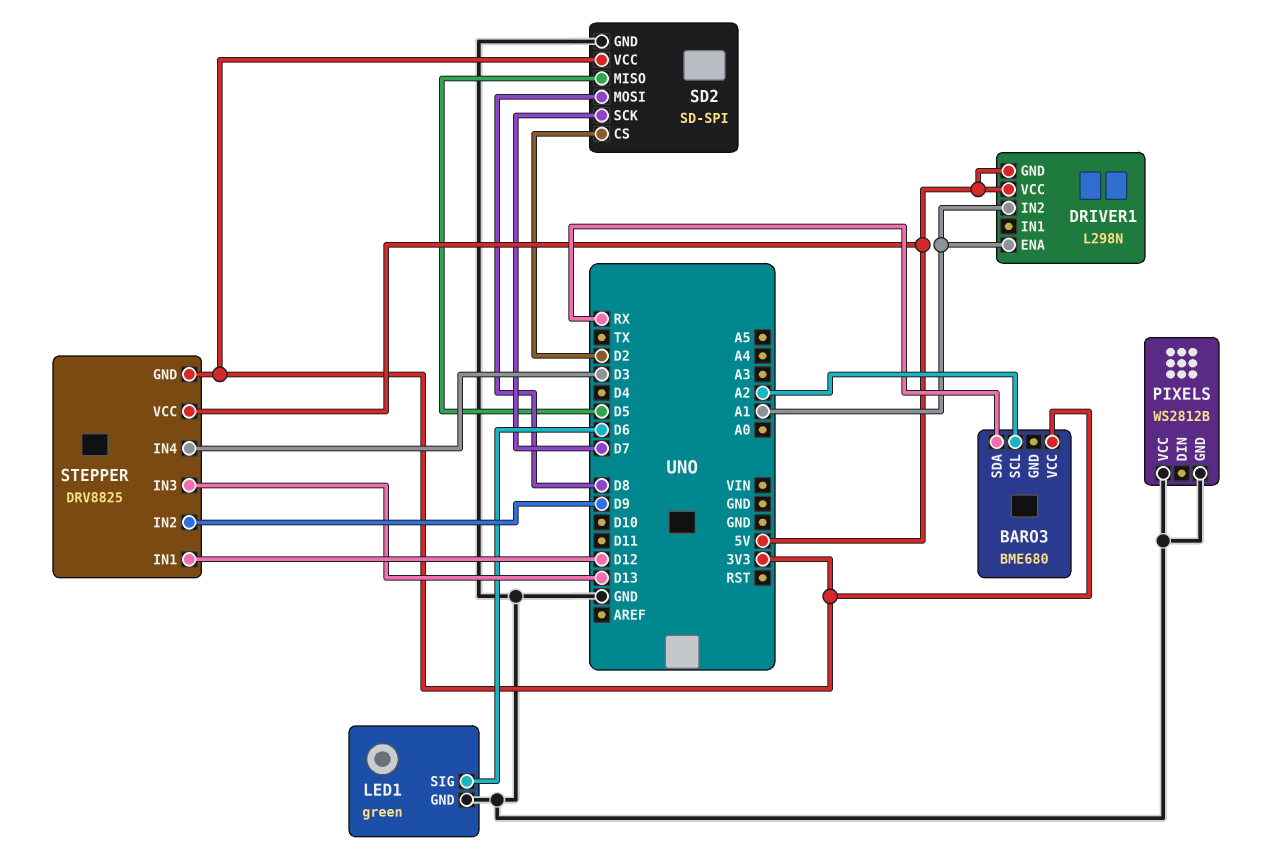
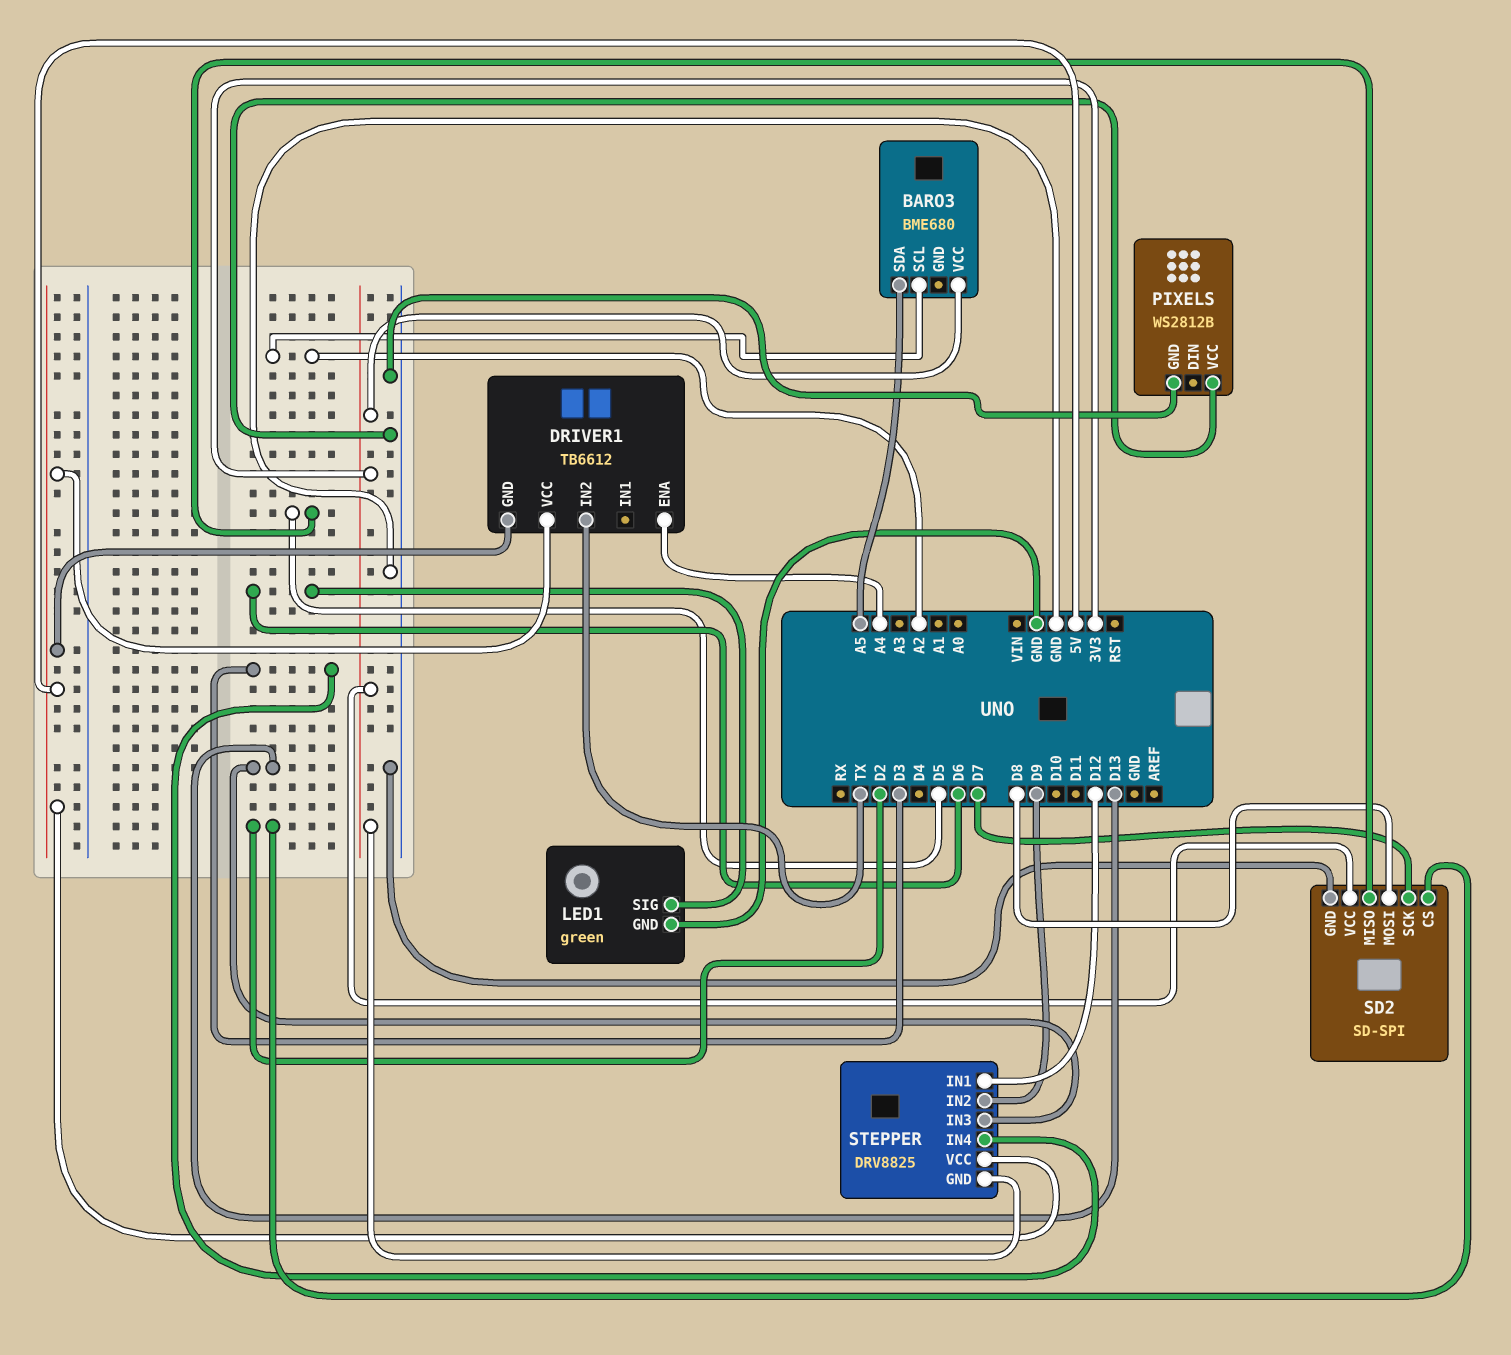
BARO3 pin SDA: RX -> A5
DRIVER1: L298N -> TB6612
DRIVER1 pin ENA: A1 -> A4
DRIVER1 pin IN2: A1 -> TX

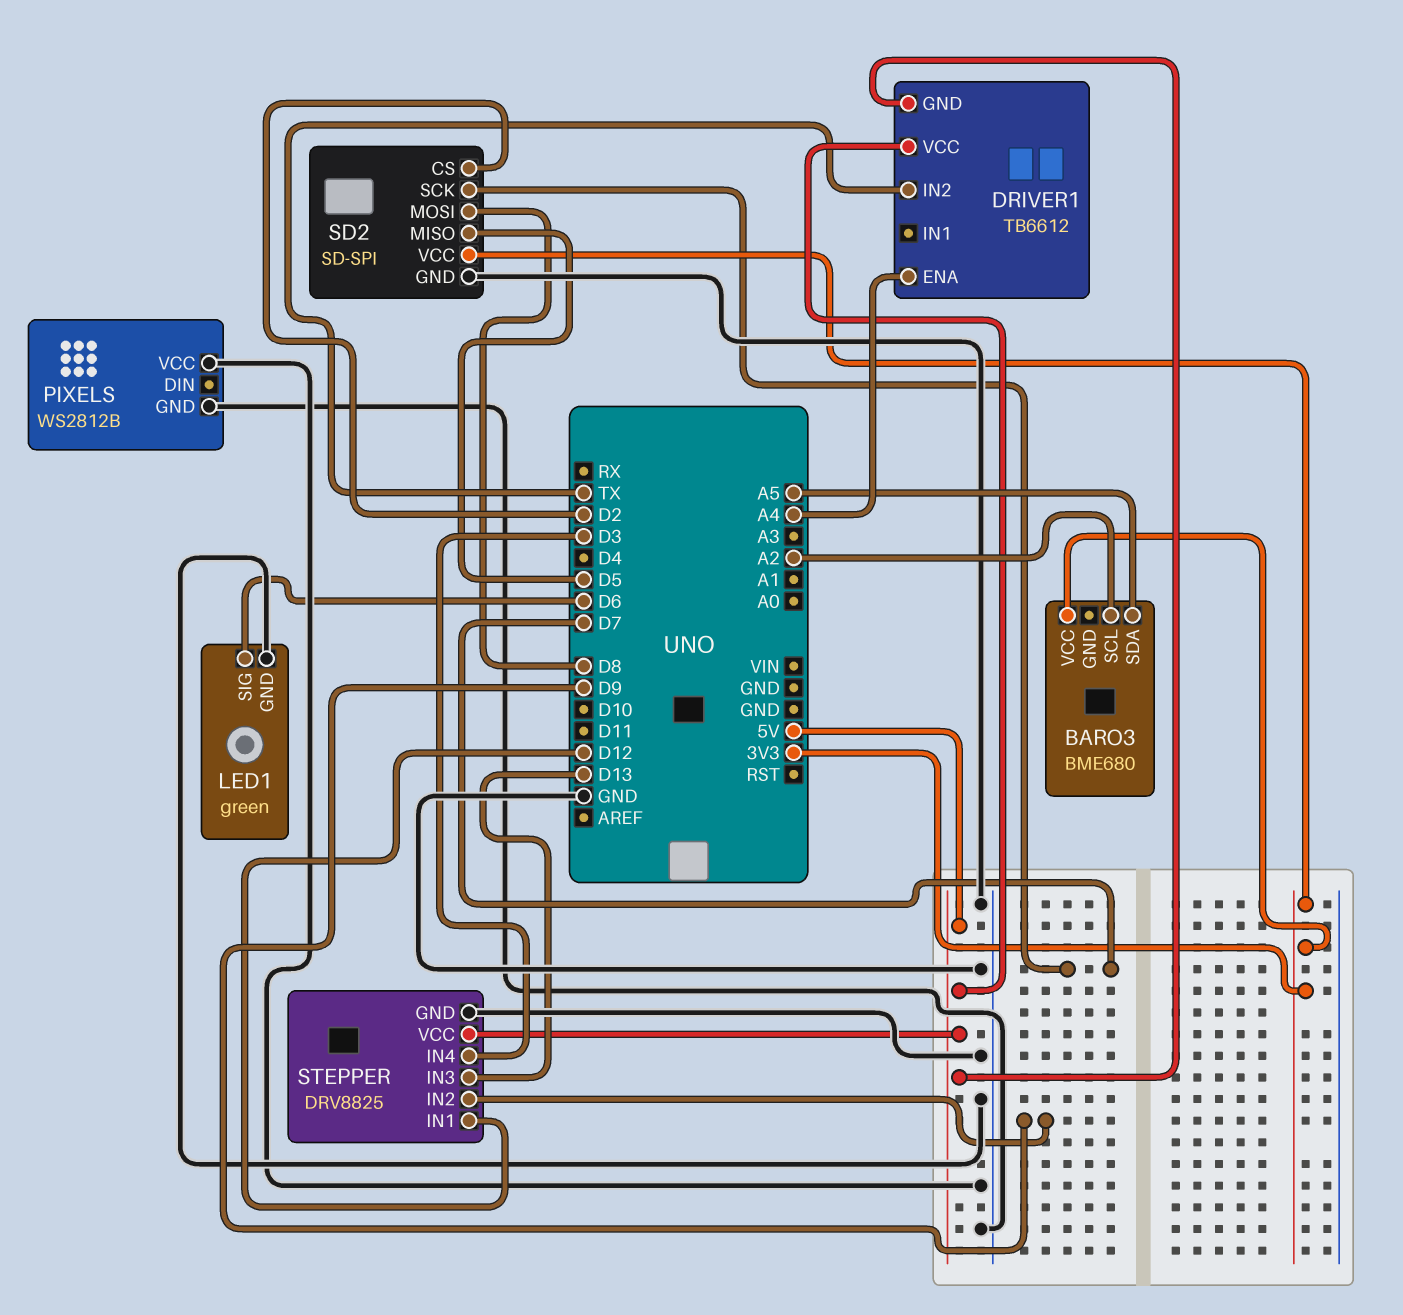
STEPPER pin GND: 3V3 -> GND

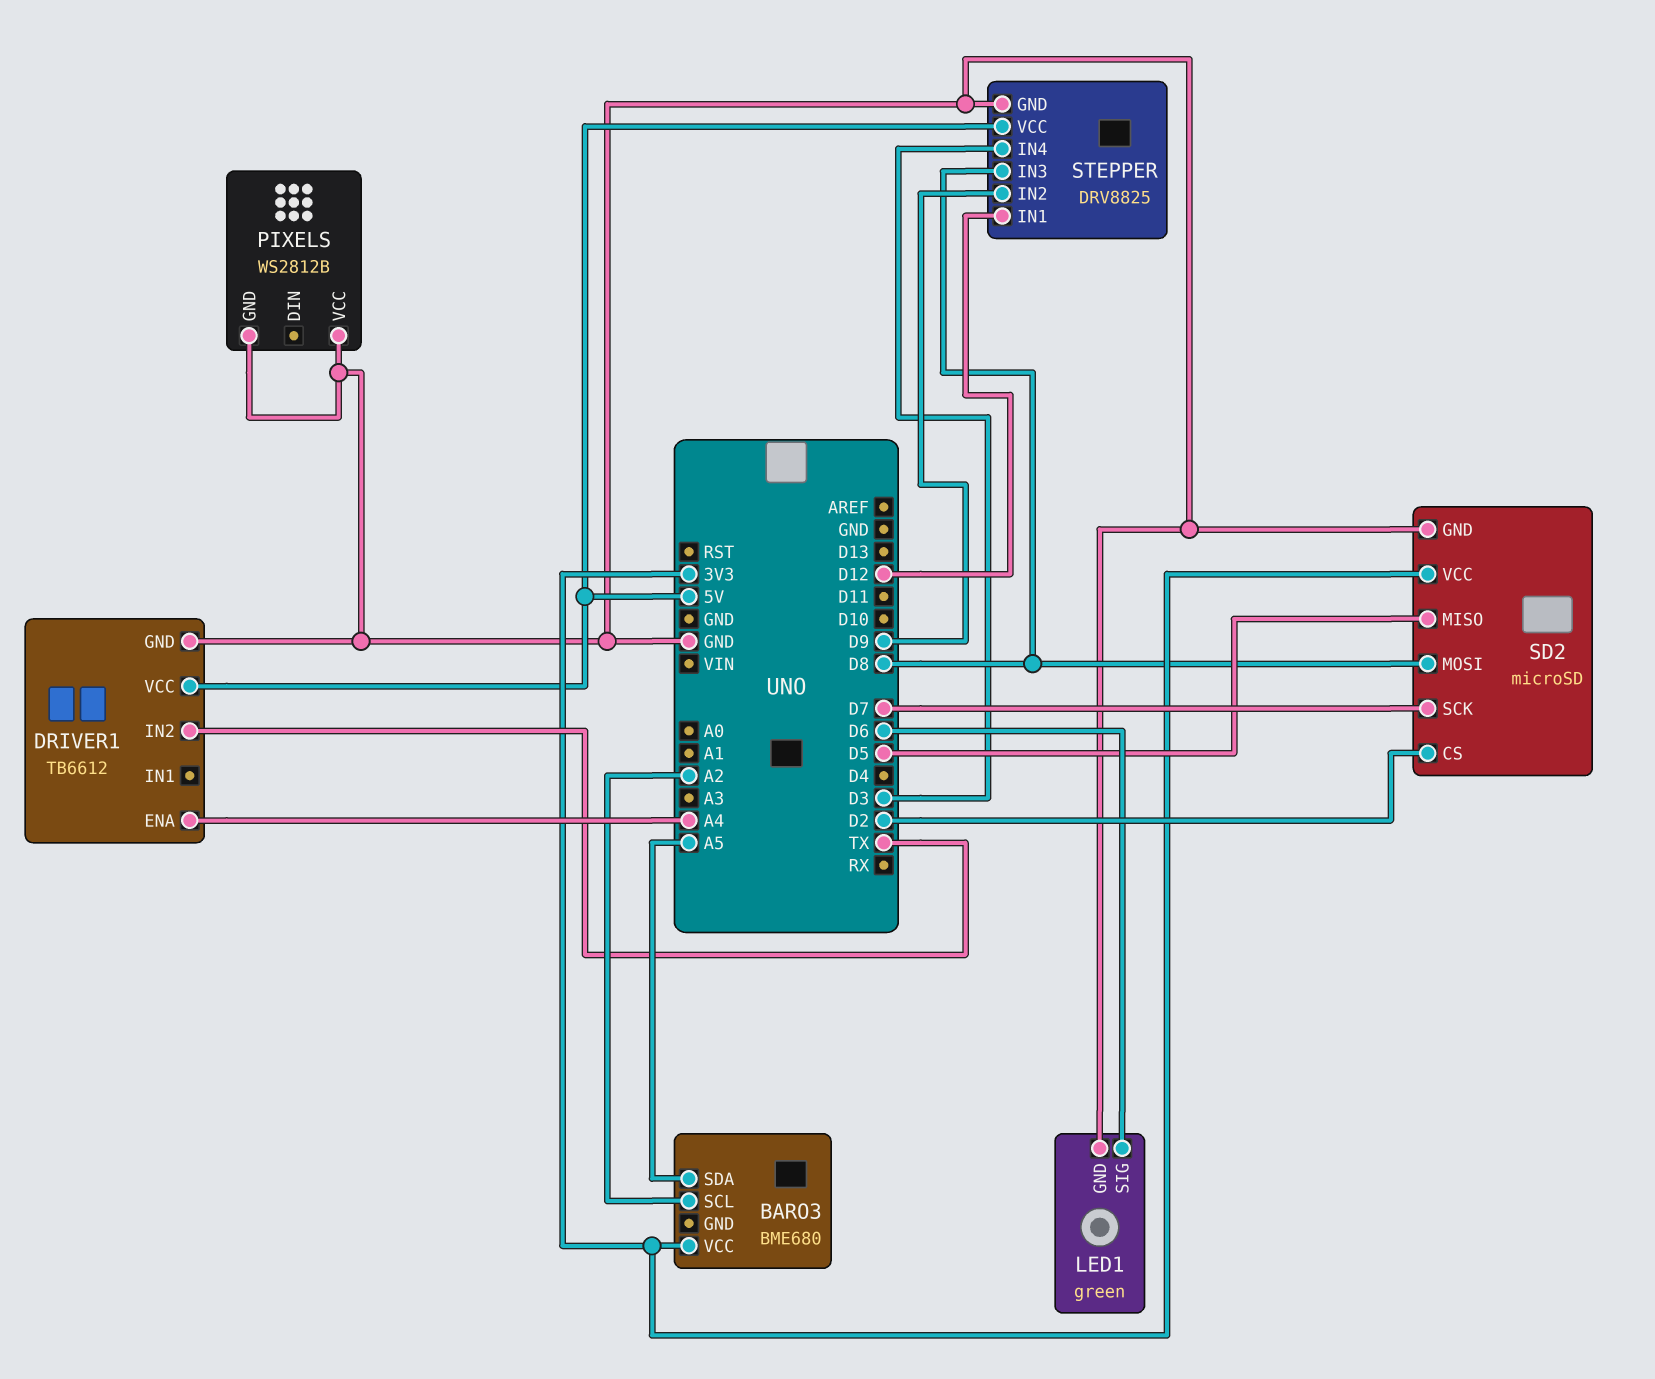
DRIVER1 pin GND: 5V -> GND
SD2: SD-SPI -> microSD
STEPPER pin IN3: D13 -> D8

